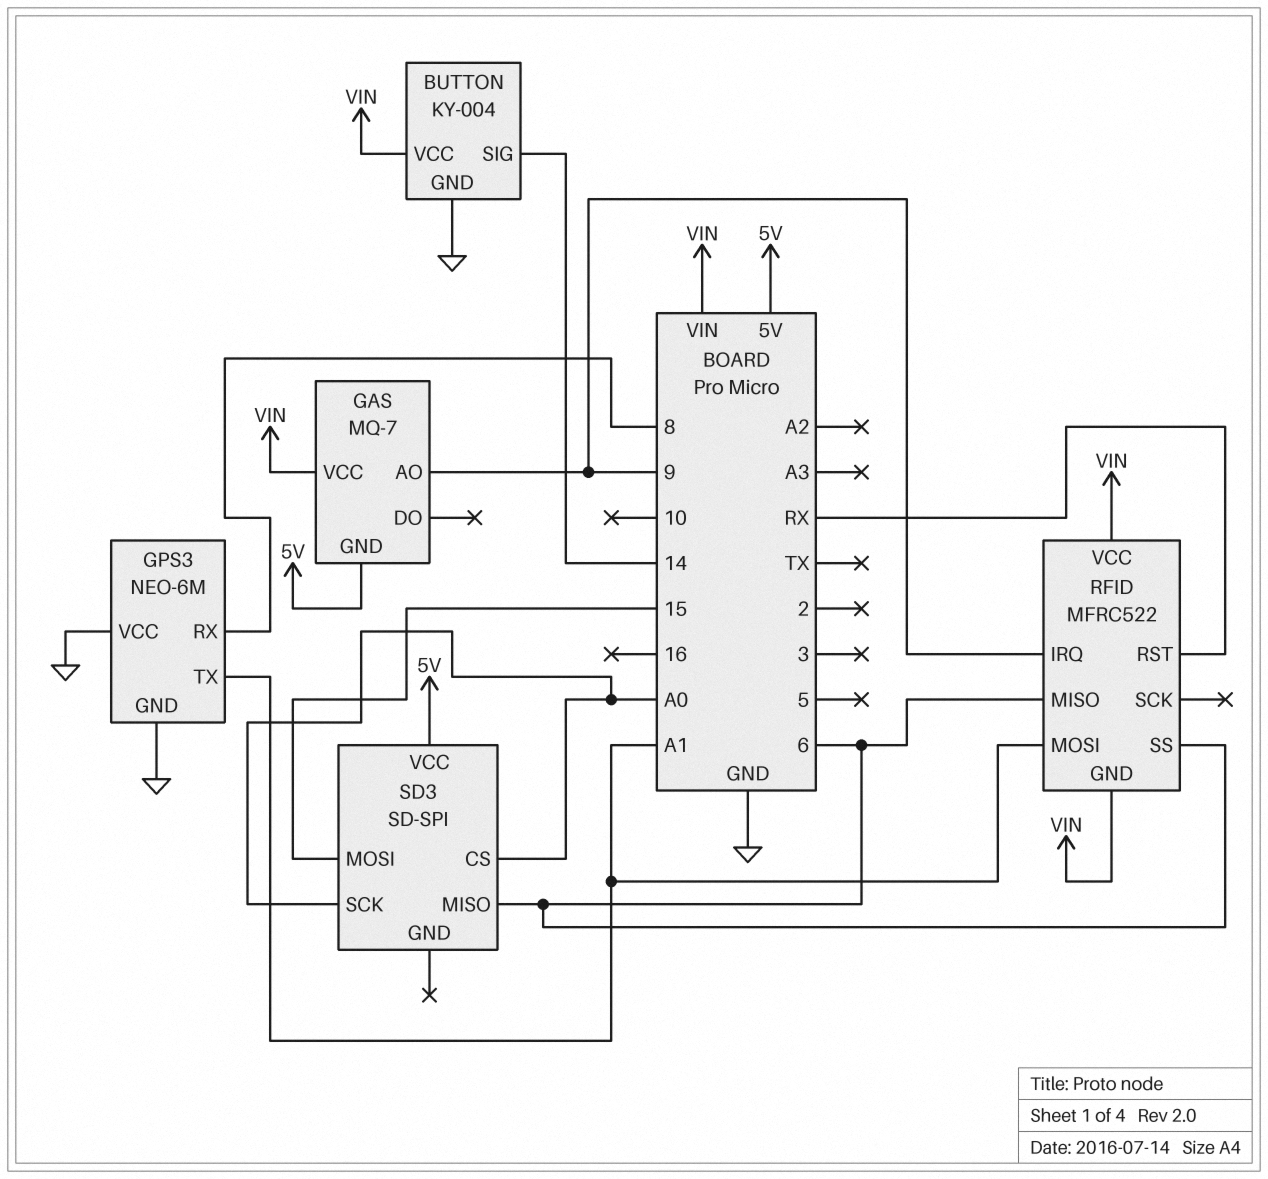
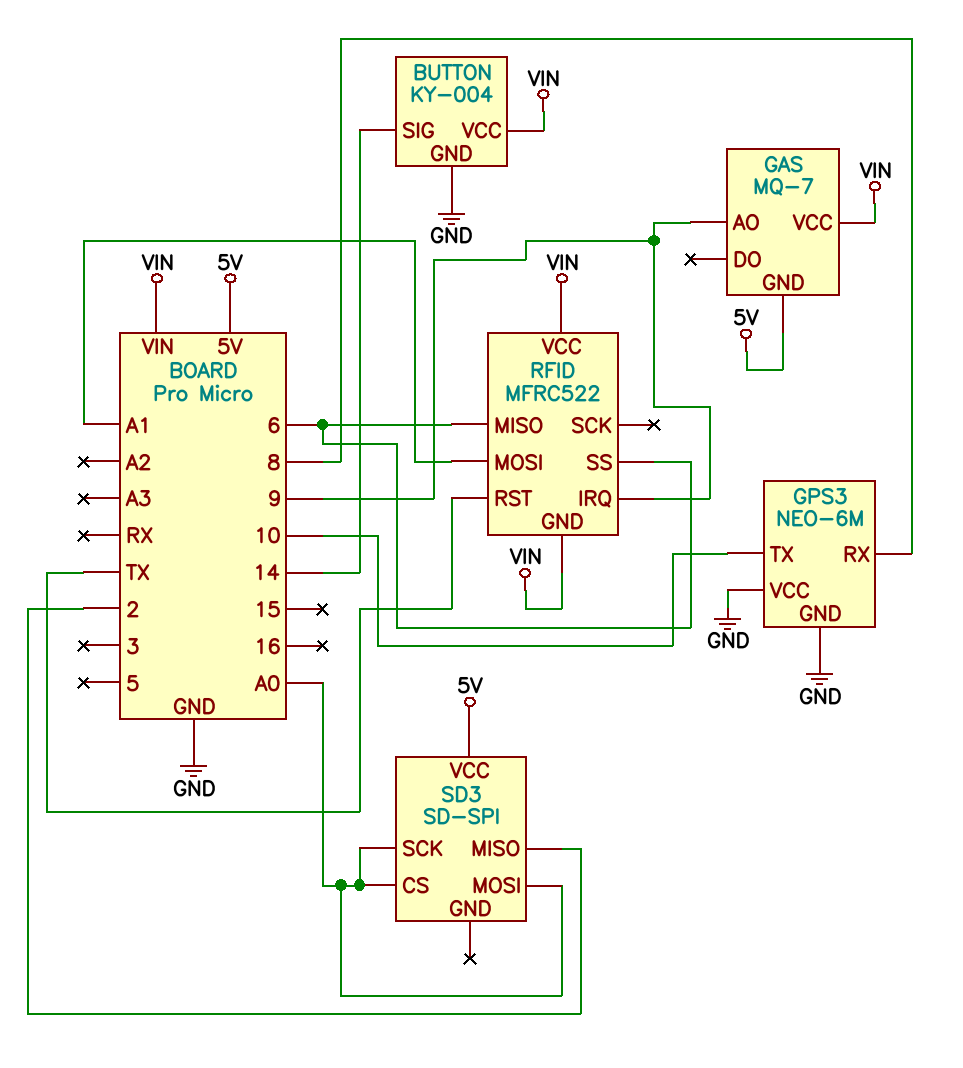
GPS3 pin TX: A1 -> 10
RFID pin RST: RX -> TX
SD3 pin MISO: 6 -> 2
SD3 pin MOSI: 15 -> A0

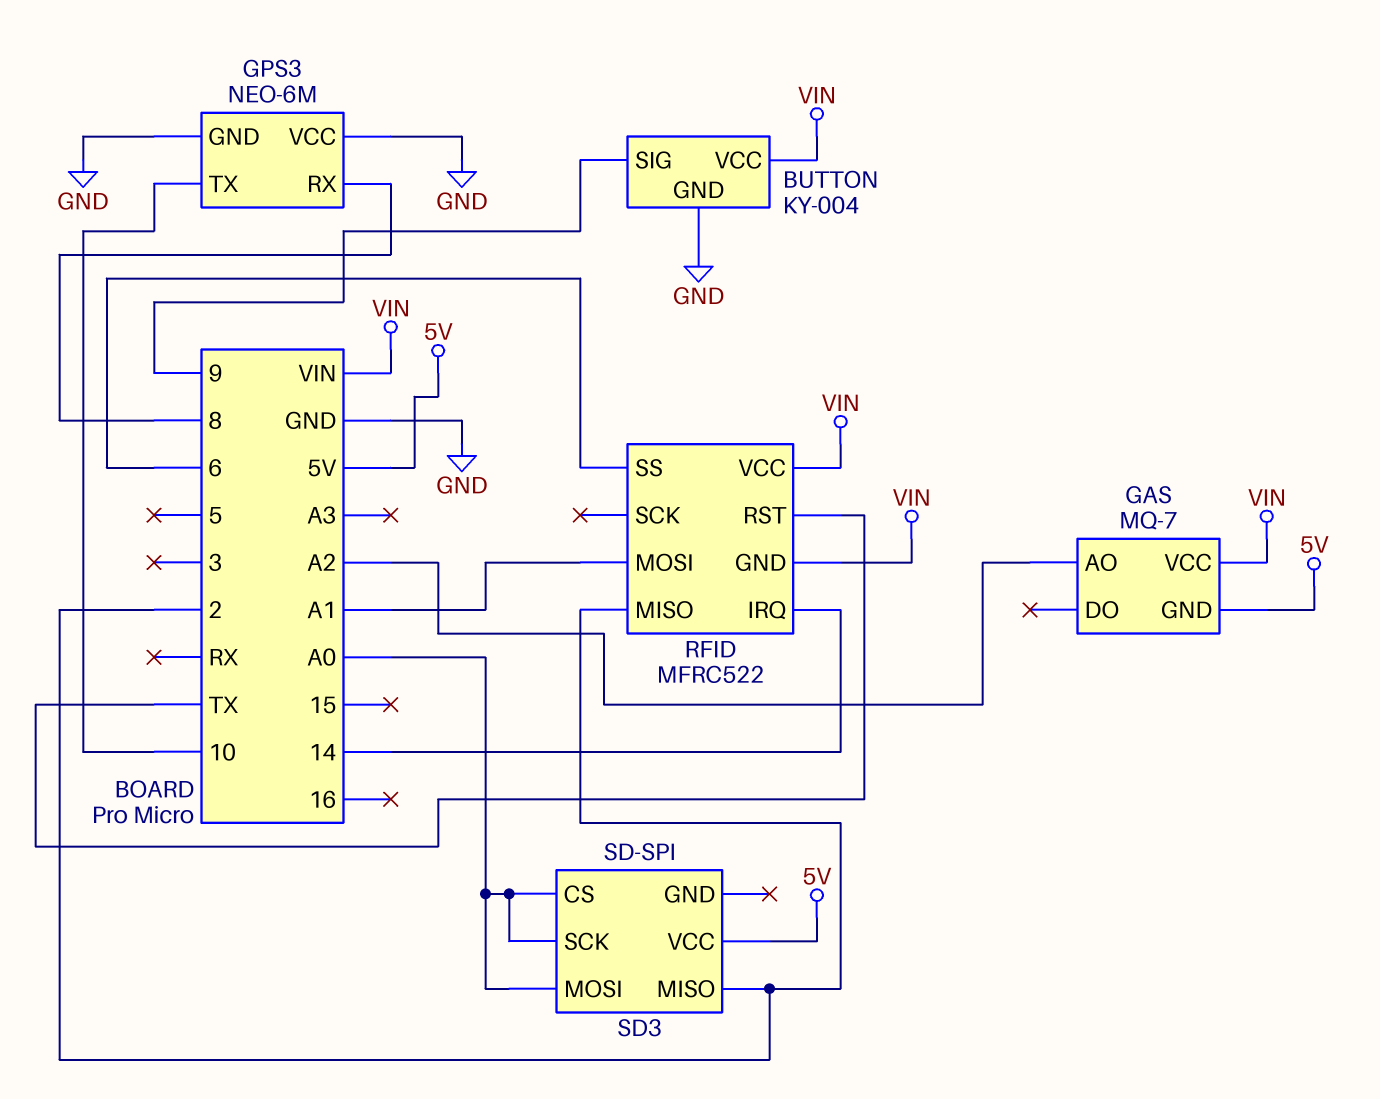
BUTTON pin SIG: 14 -> 9
GAS pin AO: 9 -> A2
RFID pin IRQ: 9 -> 14
RFID pin MISO: 6 -> 2

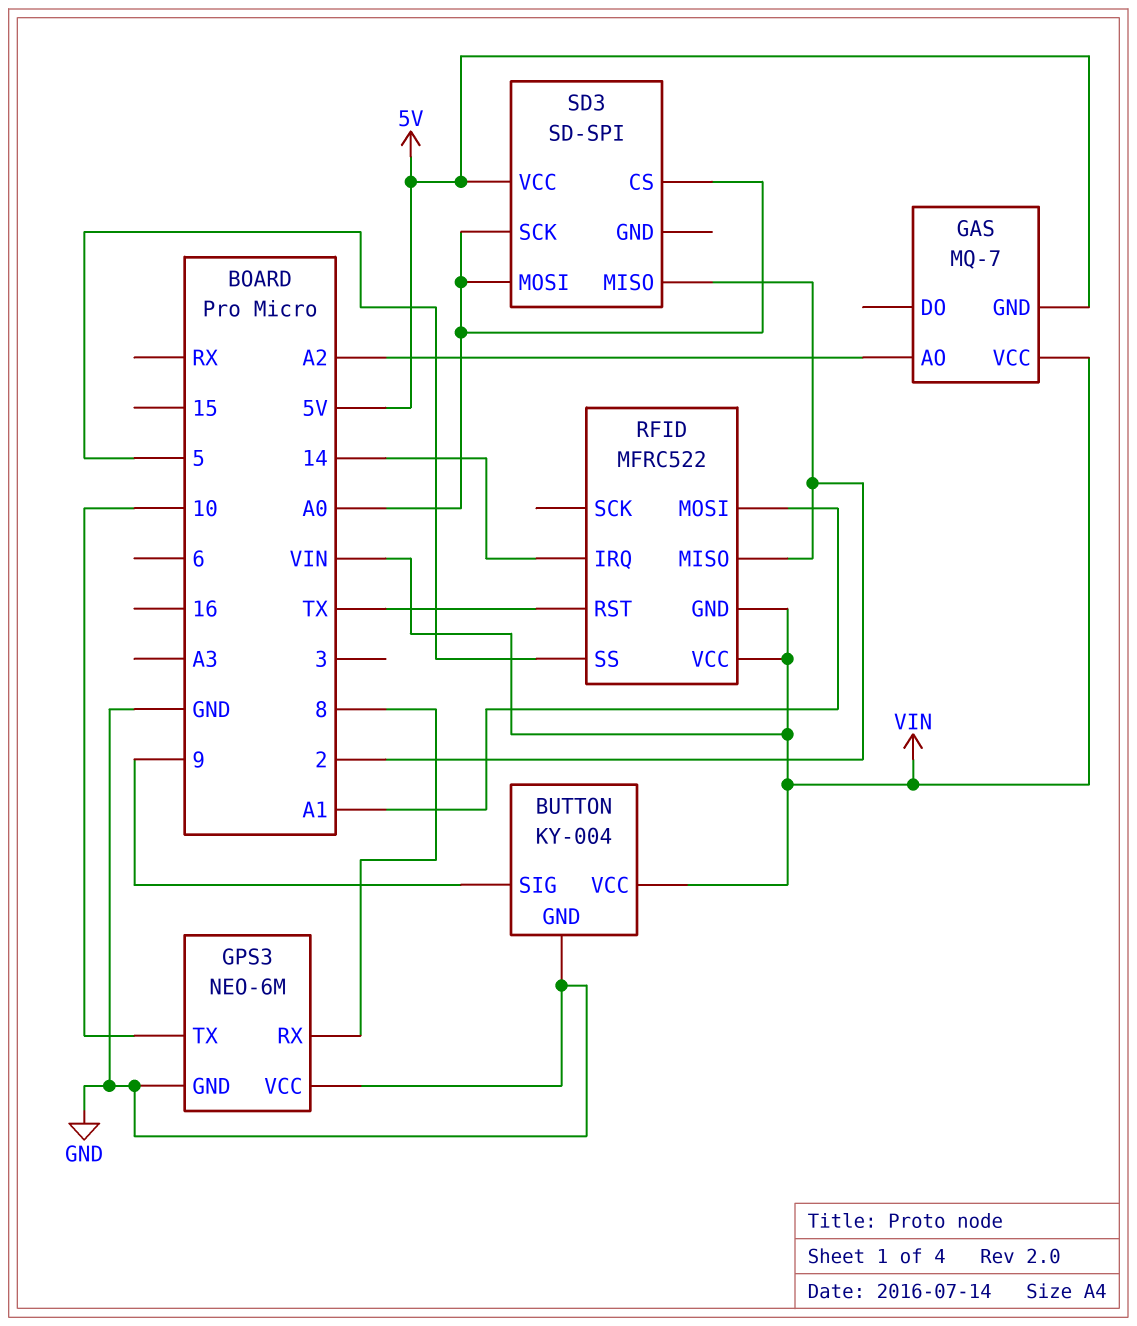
RFID pin SS: 6 -> 5

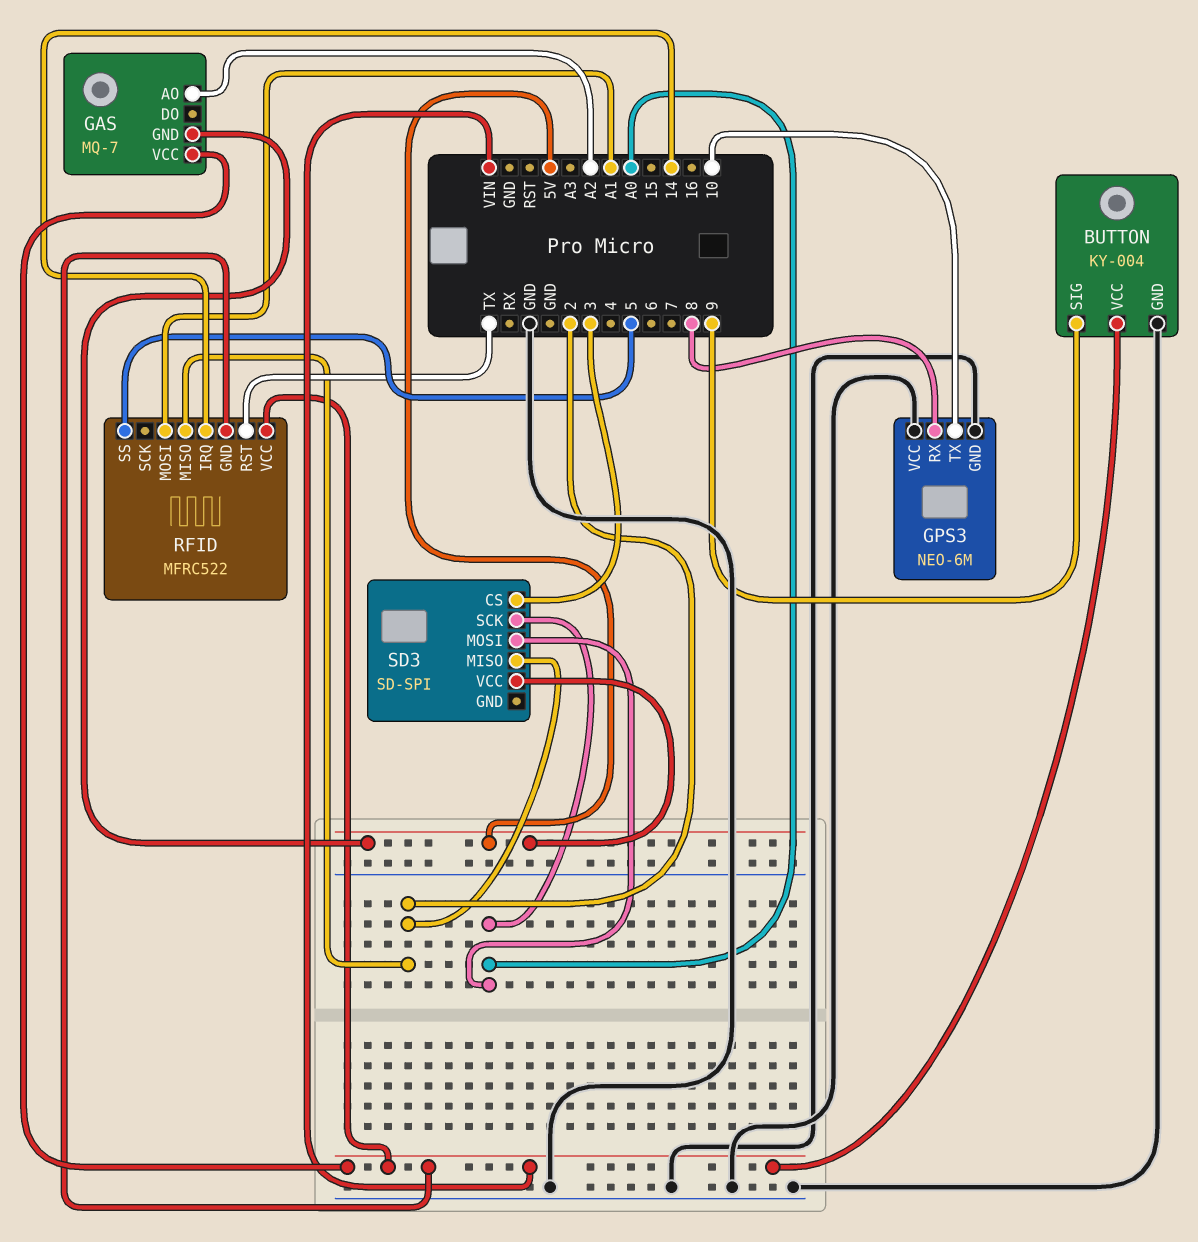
SD3 pin CS: A0 -> 3

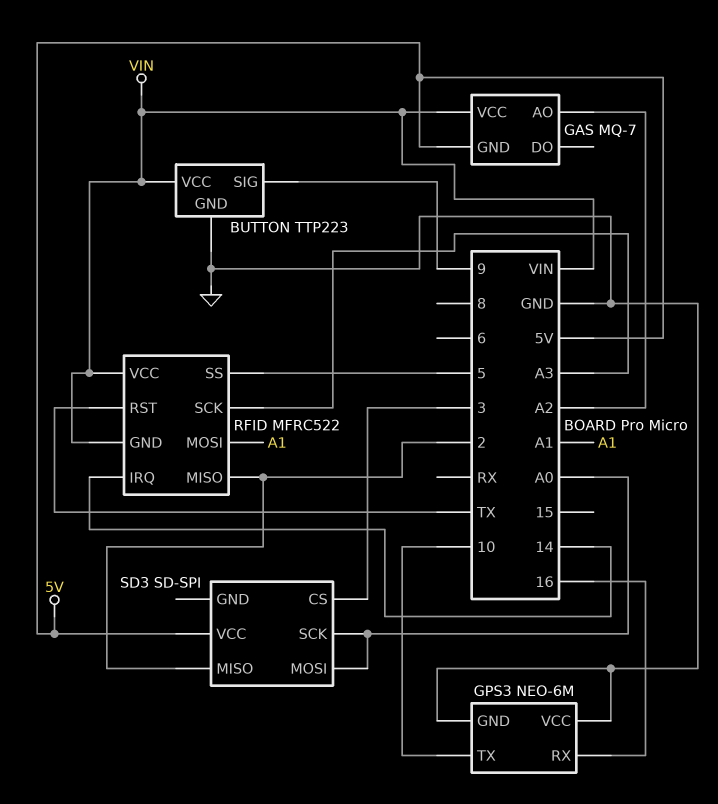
BUTTON: KY-004 -> TTP223
GPS3 pin RX: 8 -> 16
RFID pin SCK: none -> A3

